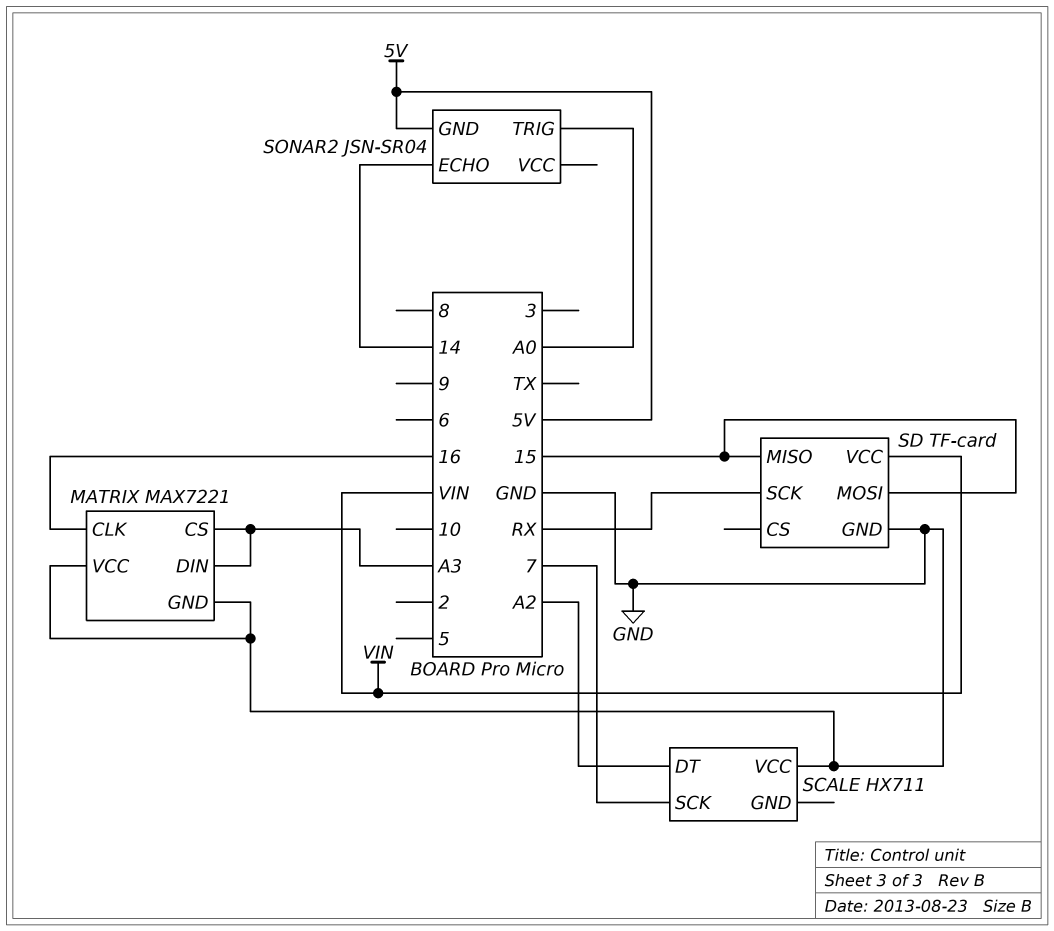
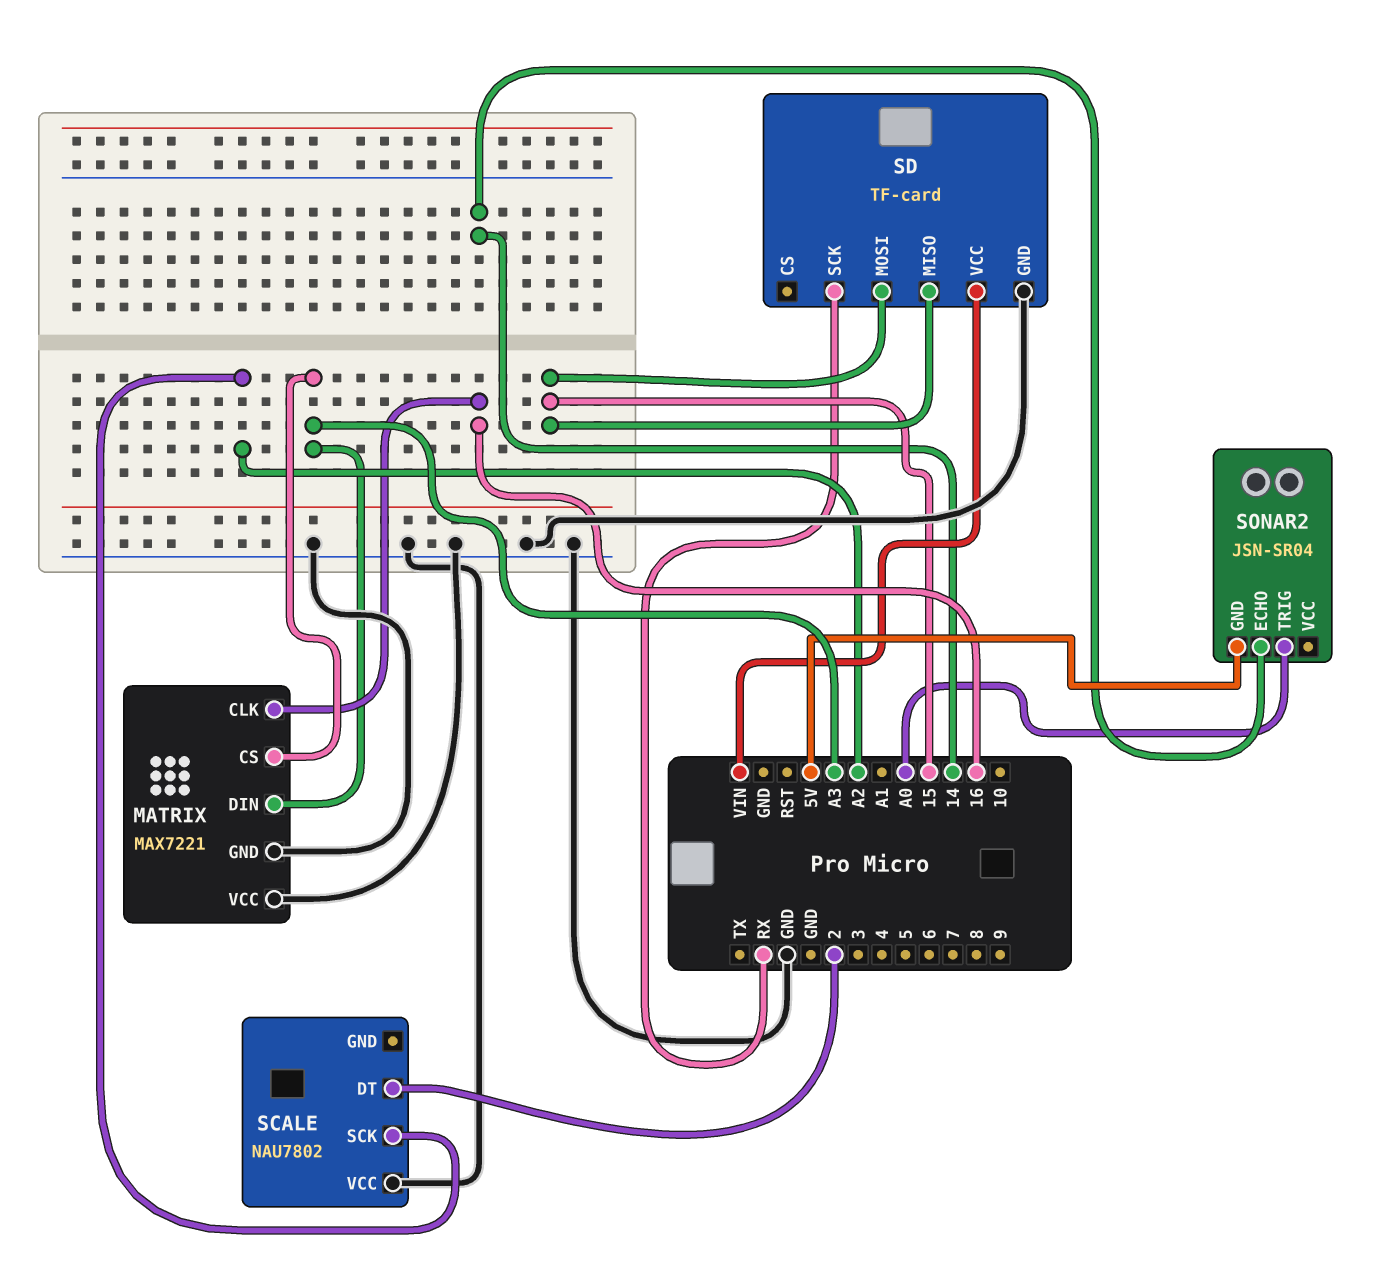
SCALE: HX711 -> NAU7802
SCALE pin DT: A2 -> 2
SCALE pin SCK: 7 -> A2

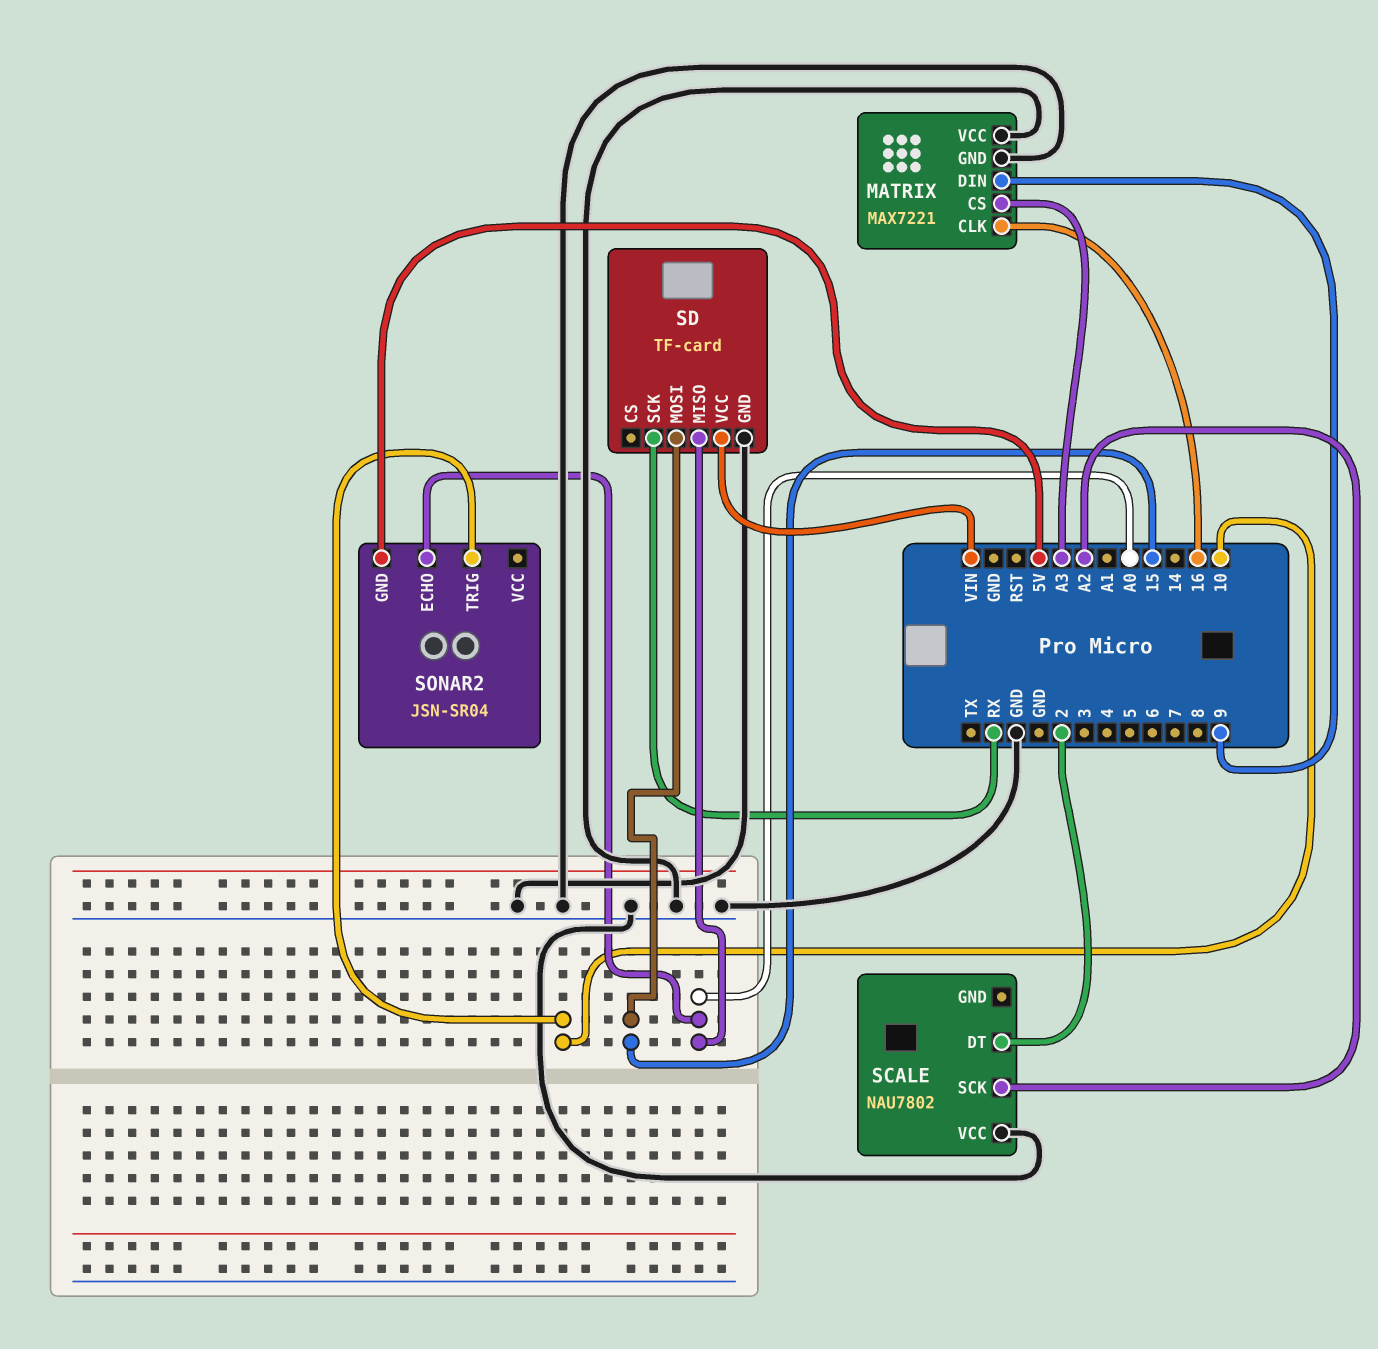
MATRIX pin DIN: A3 -> 9
SD pin MISO: 15 -> A0
SONAR2 pin ECHO: 14 -> A0
SONAR2 pin TRIG: A0 -> 10

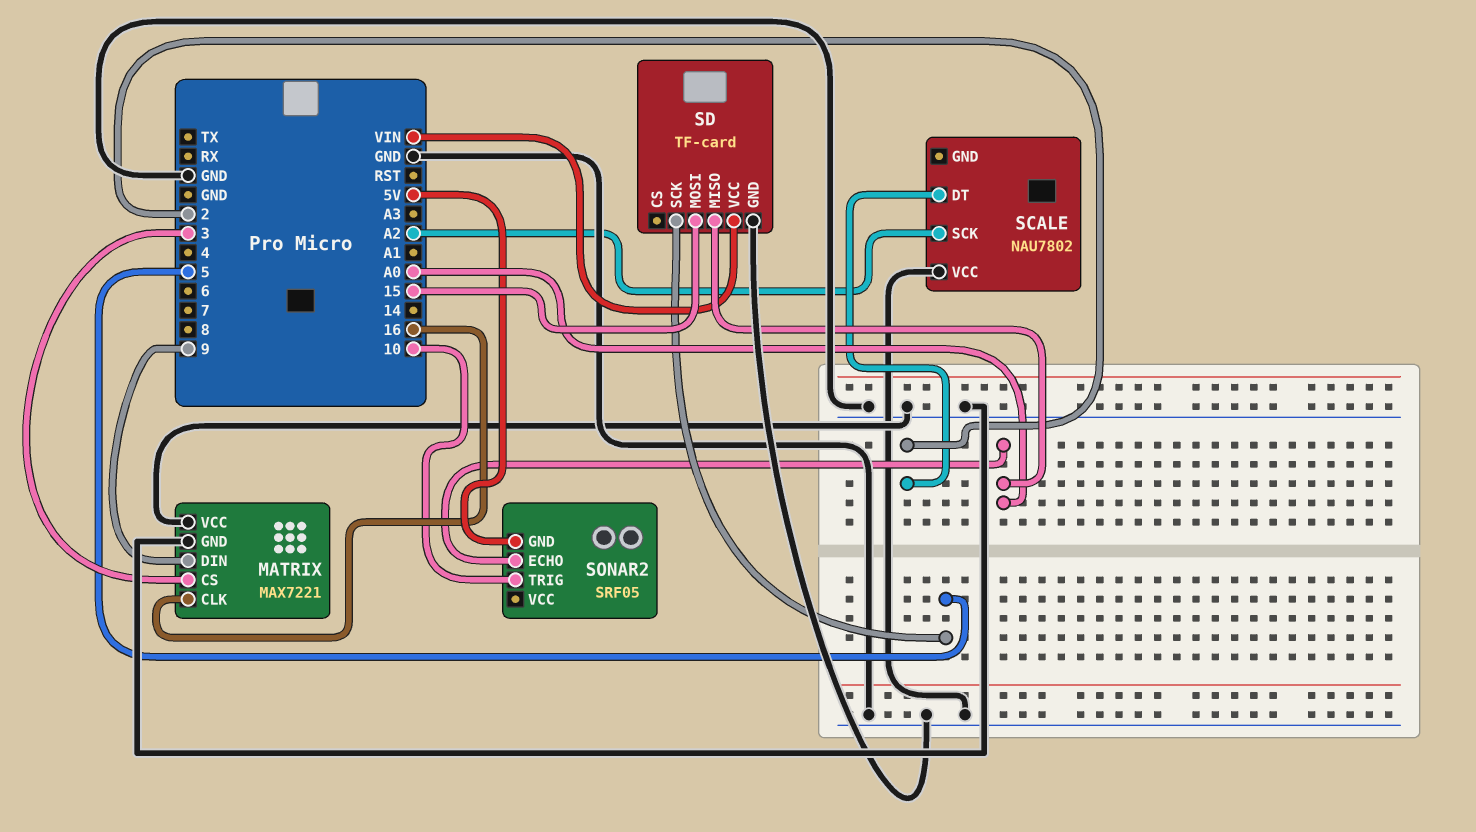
MATRIX pin CS: A3 -> 3
SD pin SCK: RX -> 5
SONAR2: JSN-SR04 -> SRF05

